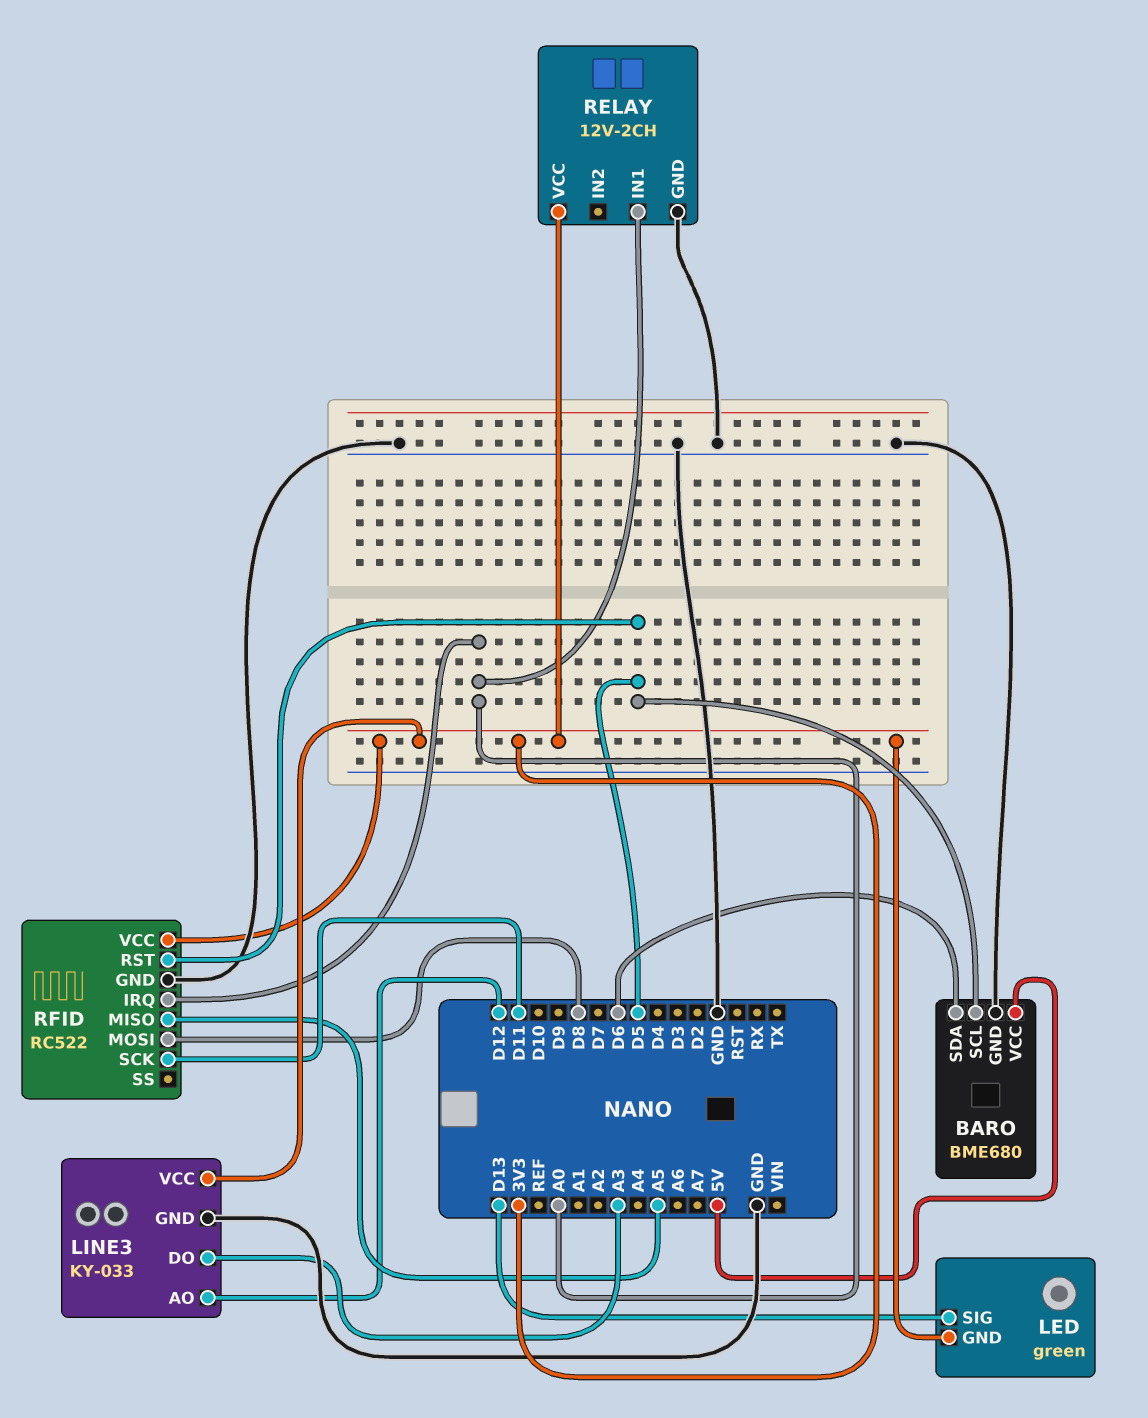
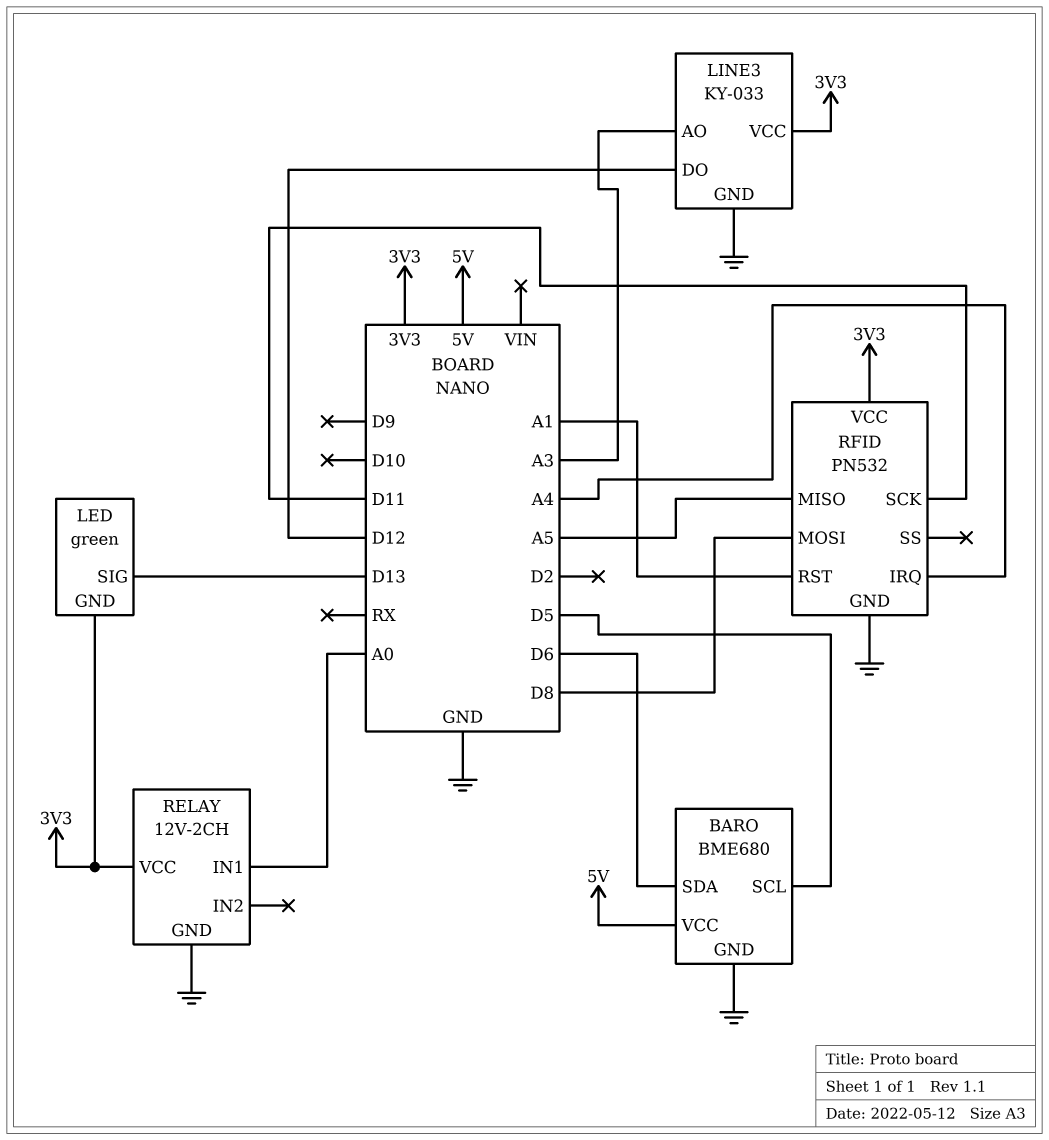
LINE3 pin AO: D12 -> A3
LINE3 pin DO: A3 -> D12
RFID: RC522 -> PN532
RFID pin IRQ: A0 -> A4
RFID pin RST: D5 -> A1

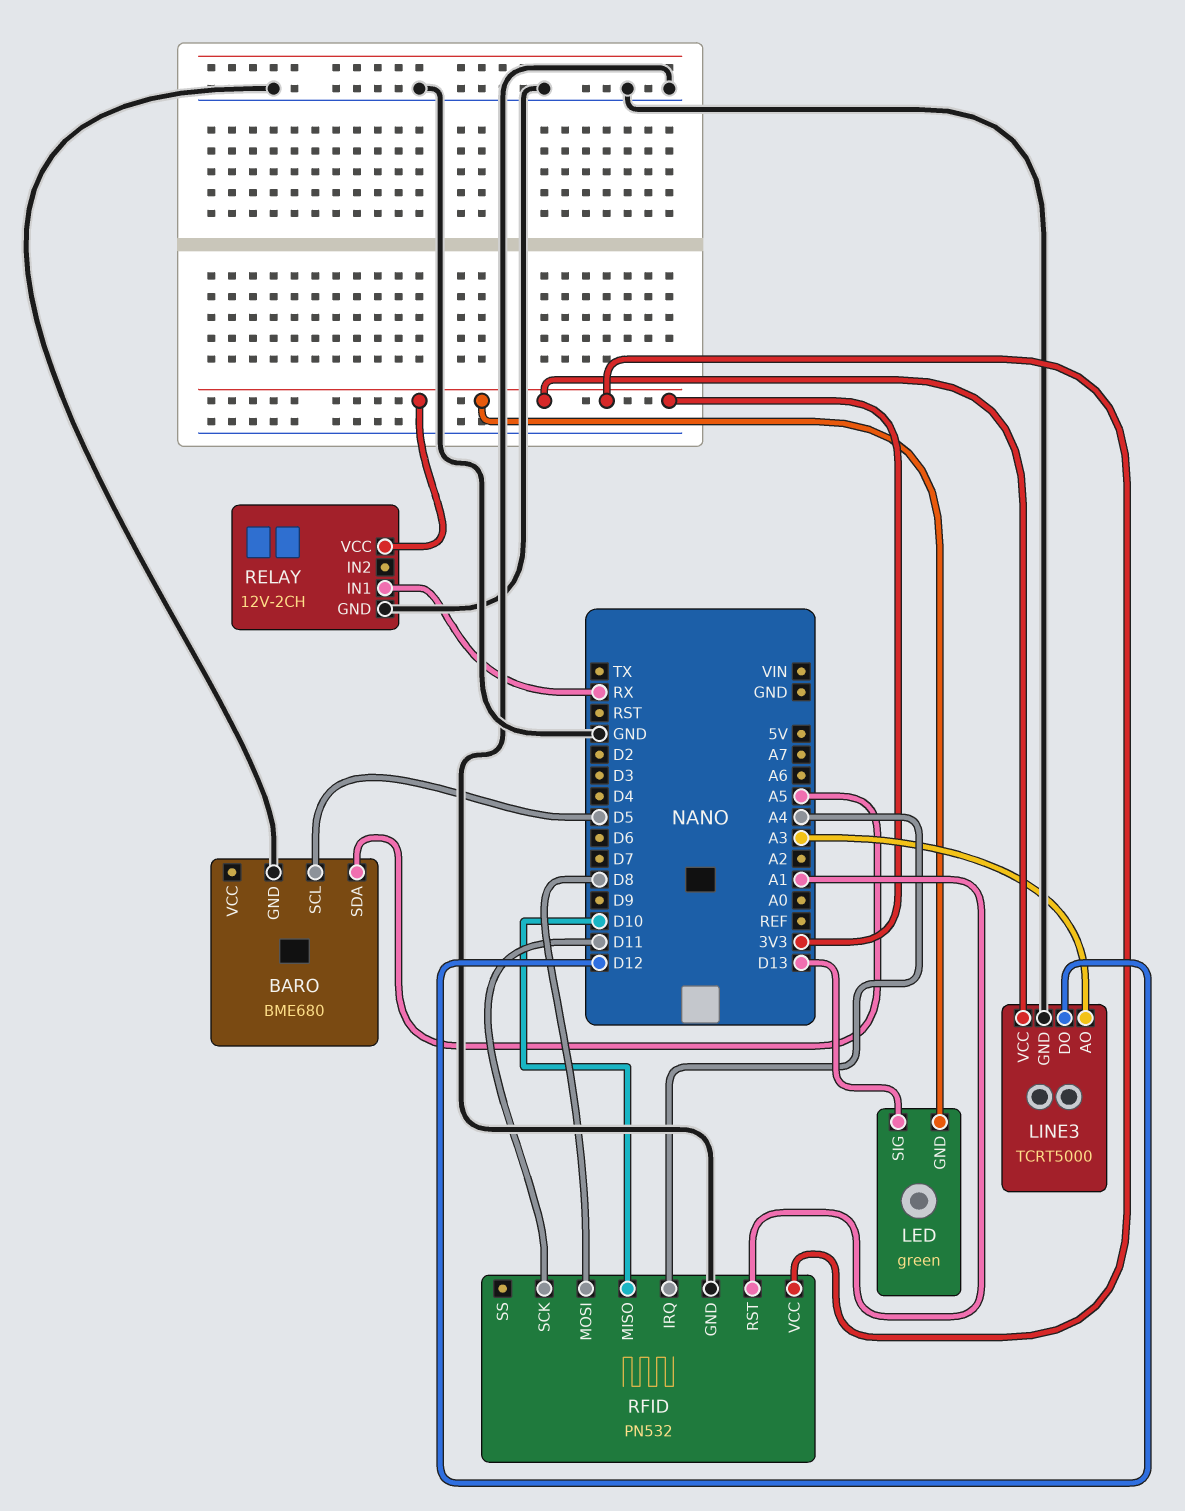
BARO pin SDA: D6 -> A5
BARO pin VCC: 5V -> none
LINE3: KY-033 -> TCRT5000
RELAY pin IN1: A0 -> RX
RFID pin MISO: A5 -> D10

